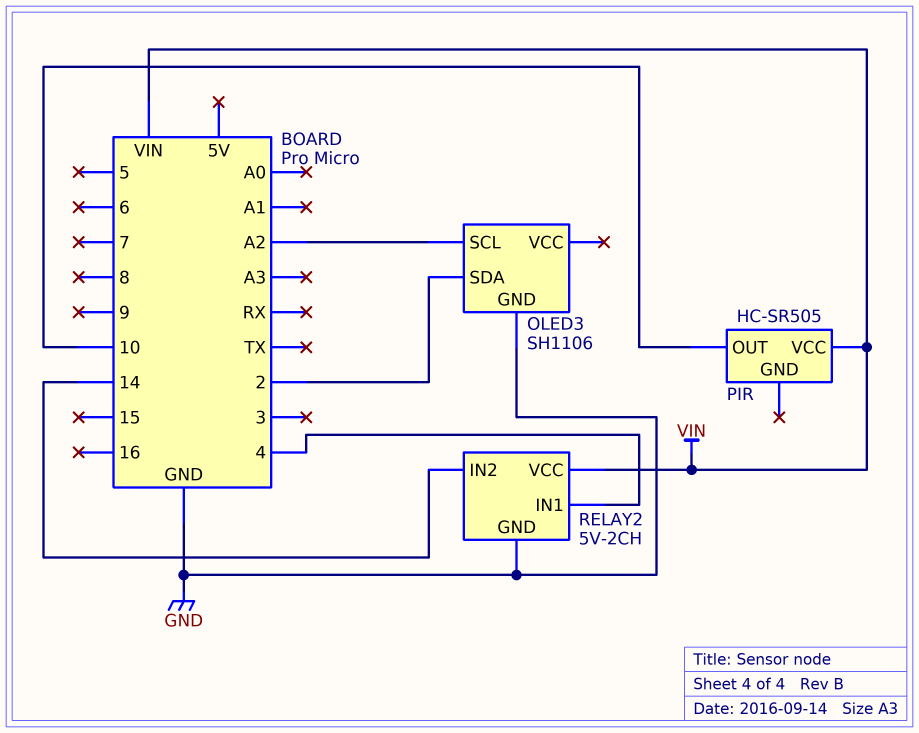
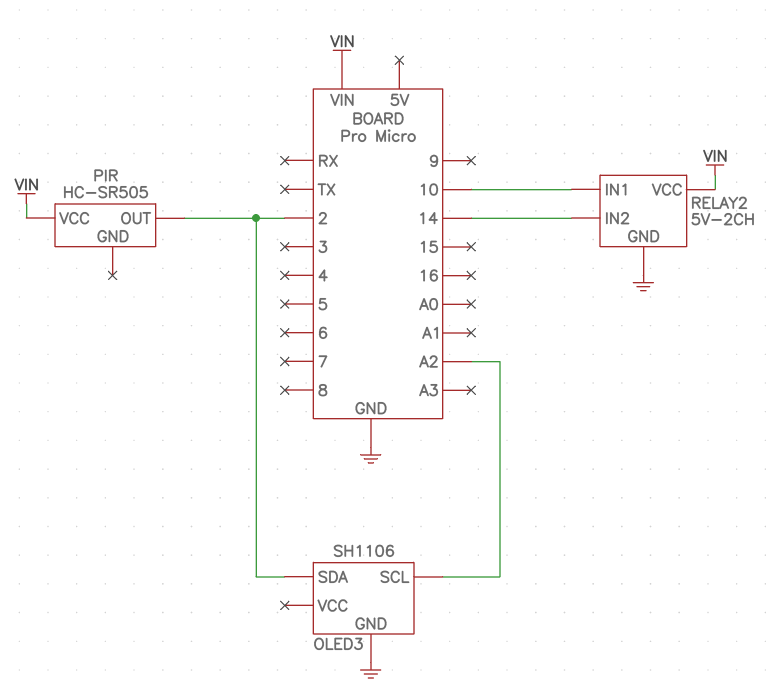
PIR pin OUT: 10 -> 2
RELAY2 pin IN1: 4 -> 10

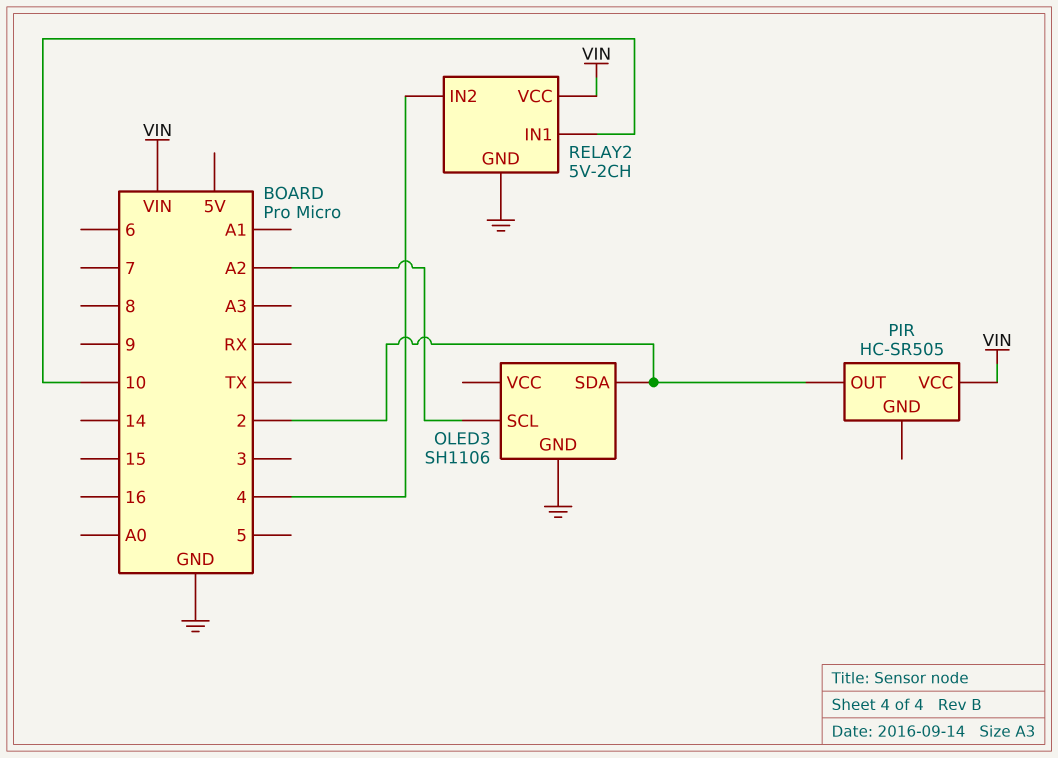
RELAY2 pin IN2: 14 -> 4

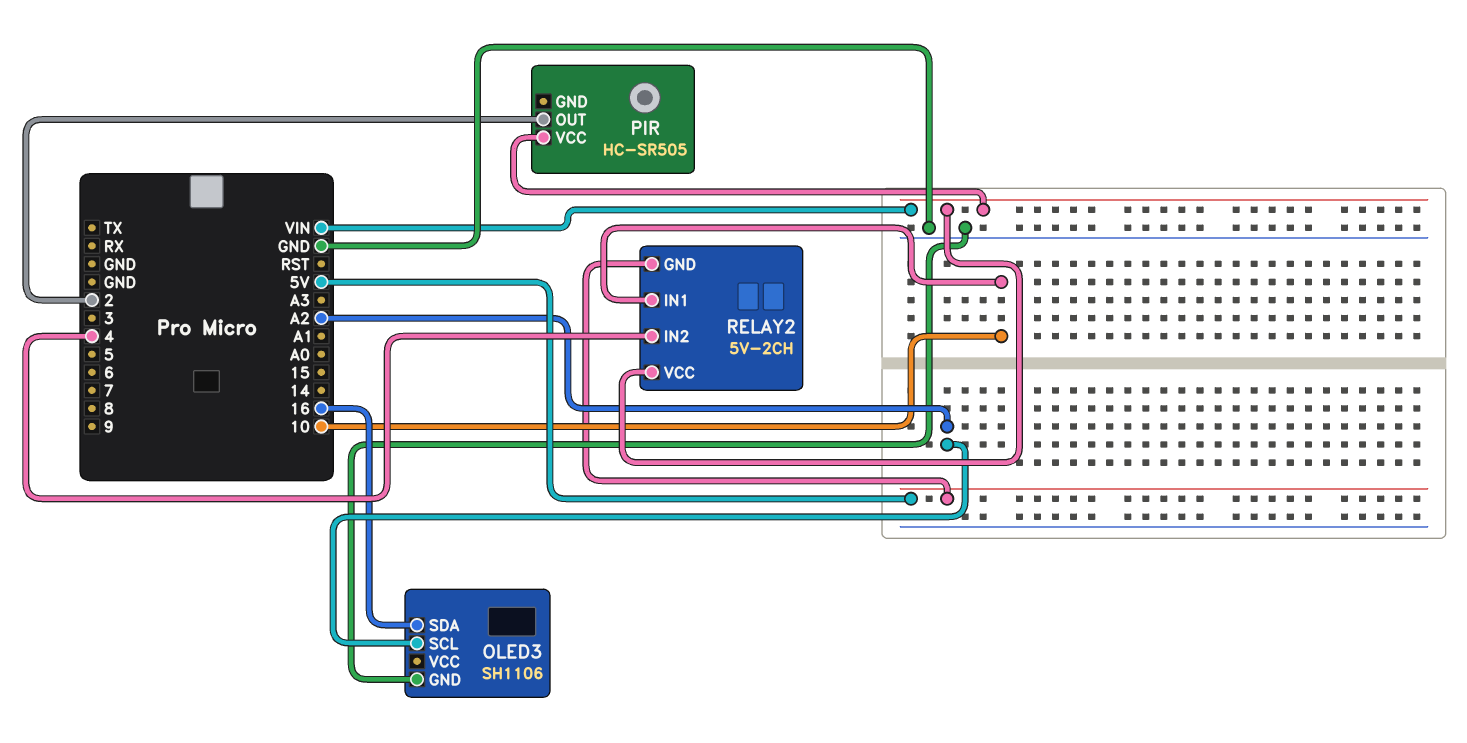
OLED3 pin SDA: 2 -> 16
RELAY2 pin GND: GND -> 5V

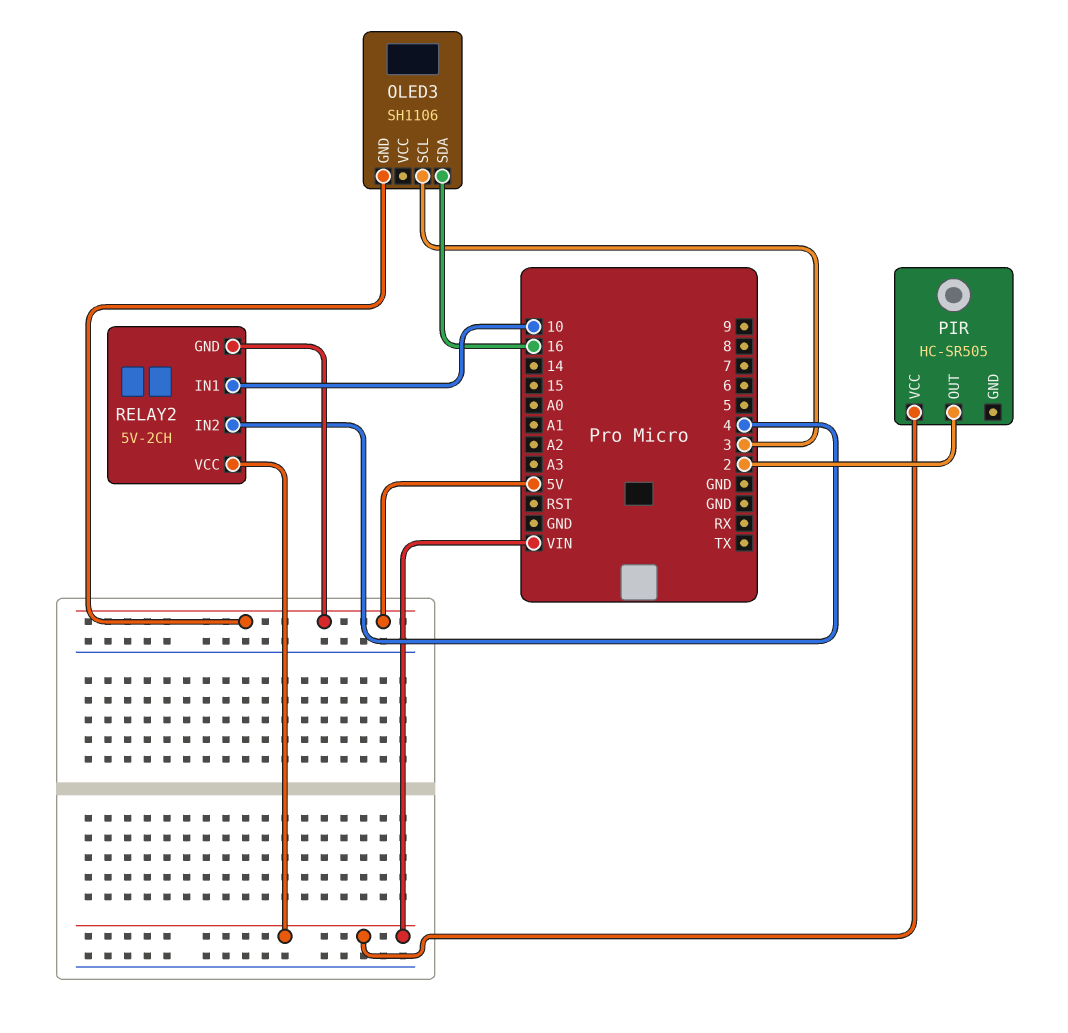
OLED3 pin GND: GND -> 5V
OLED3 pin SCL: A2 -> 3

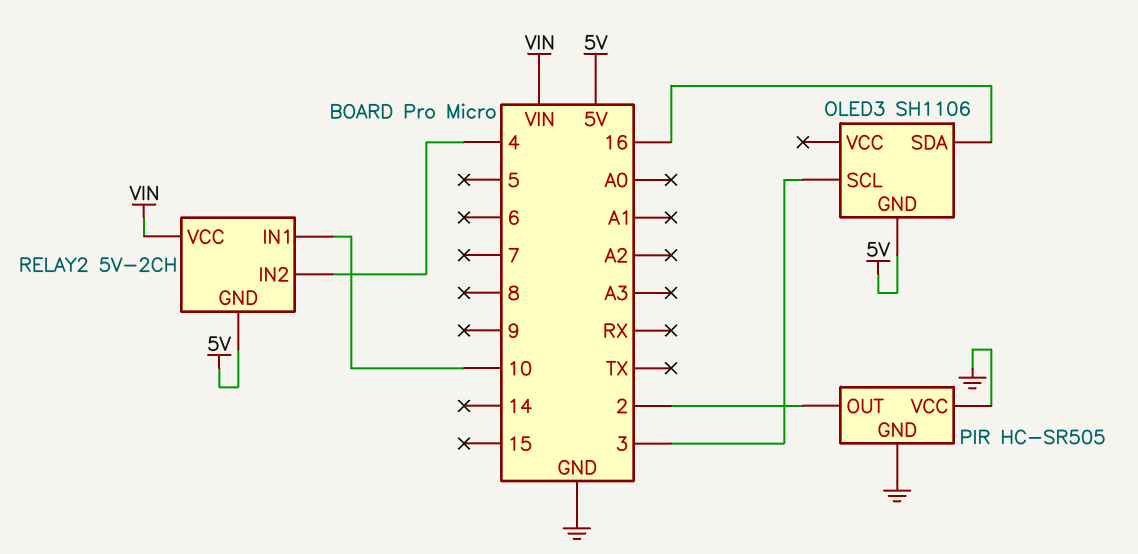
PIR pin GND: none -> GND
PIR pin VCC: VIN -> GND

